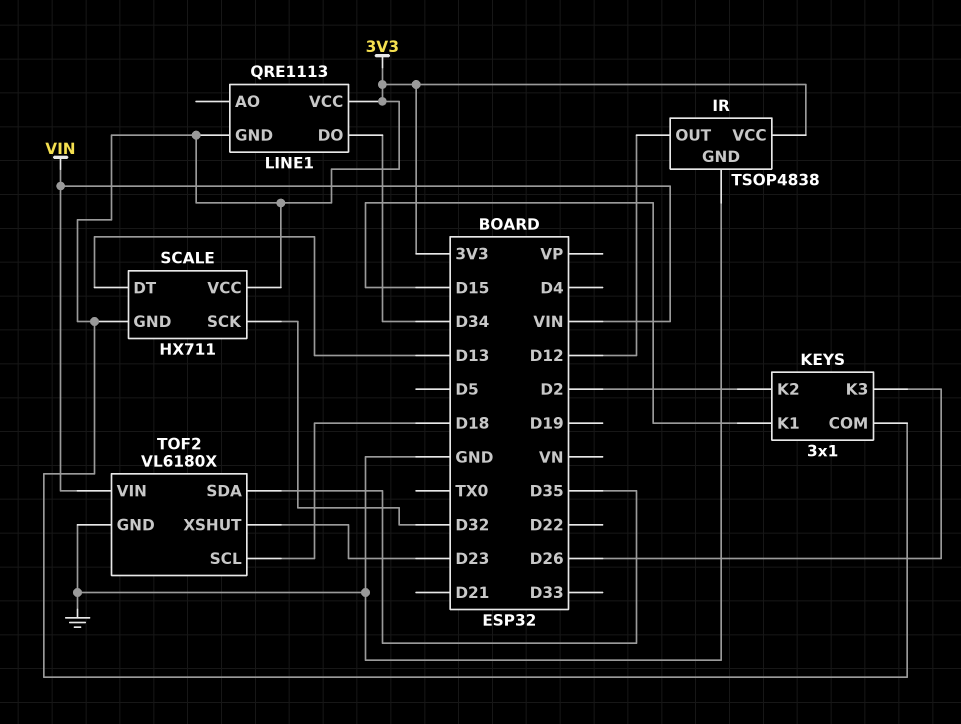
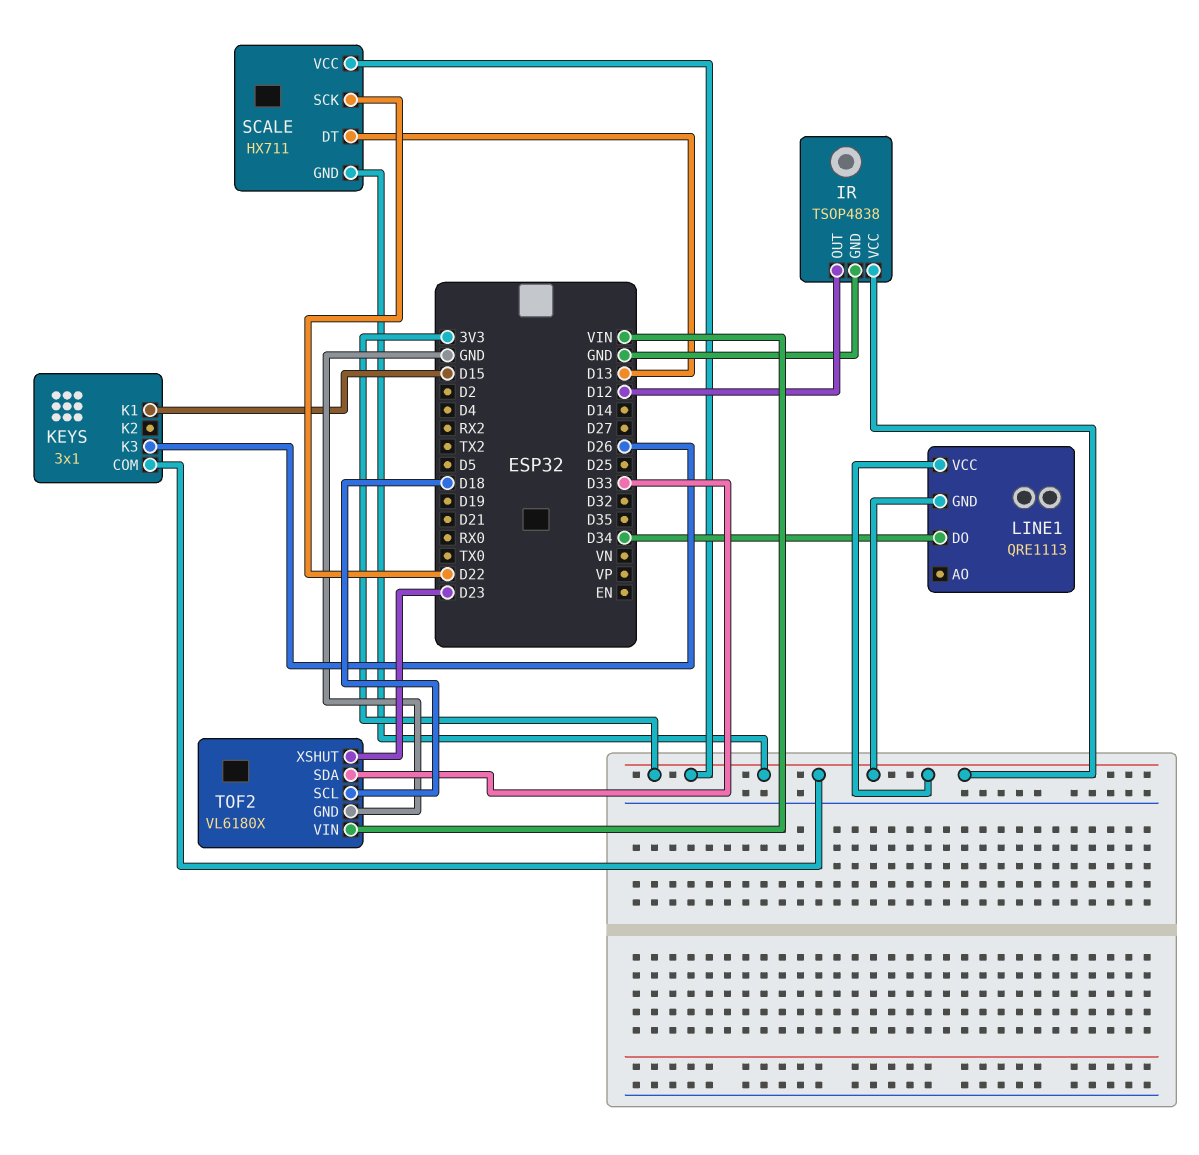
KEYS pin K2: D2 -> none
SCALE pin SCK: D32 -> D22
TOF2 pin SDA: D35 -> D33

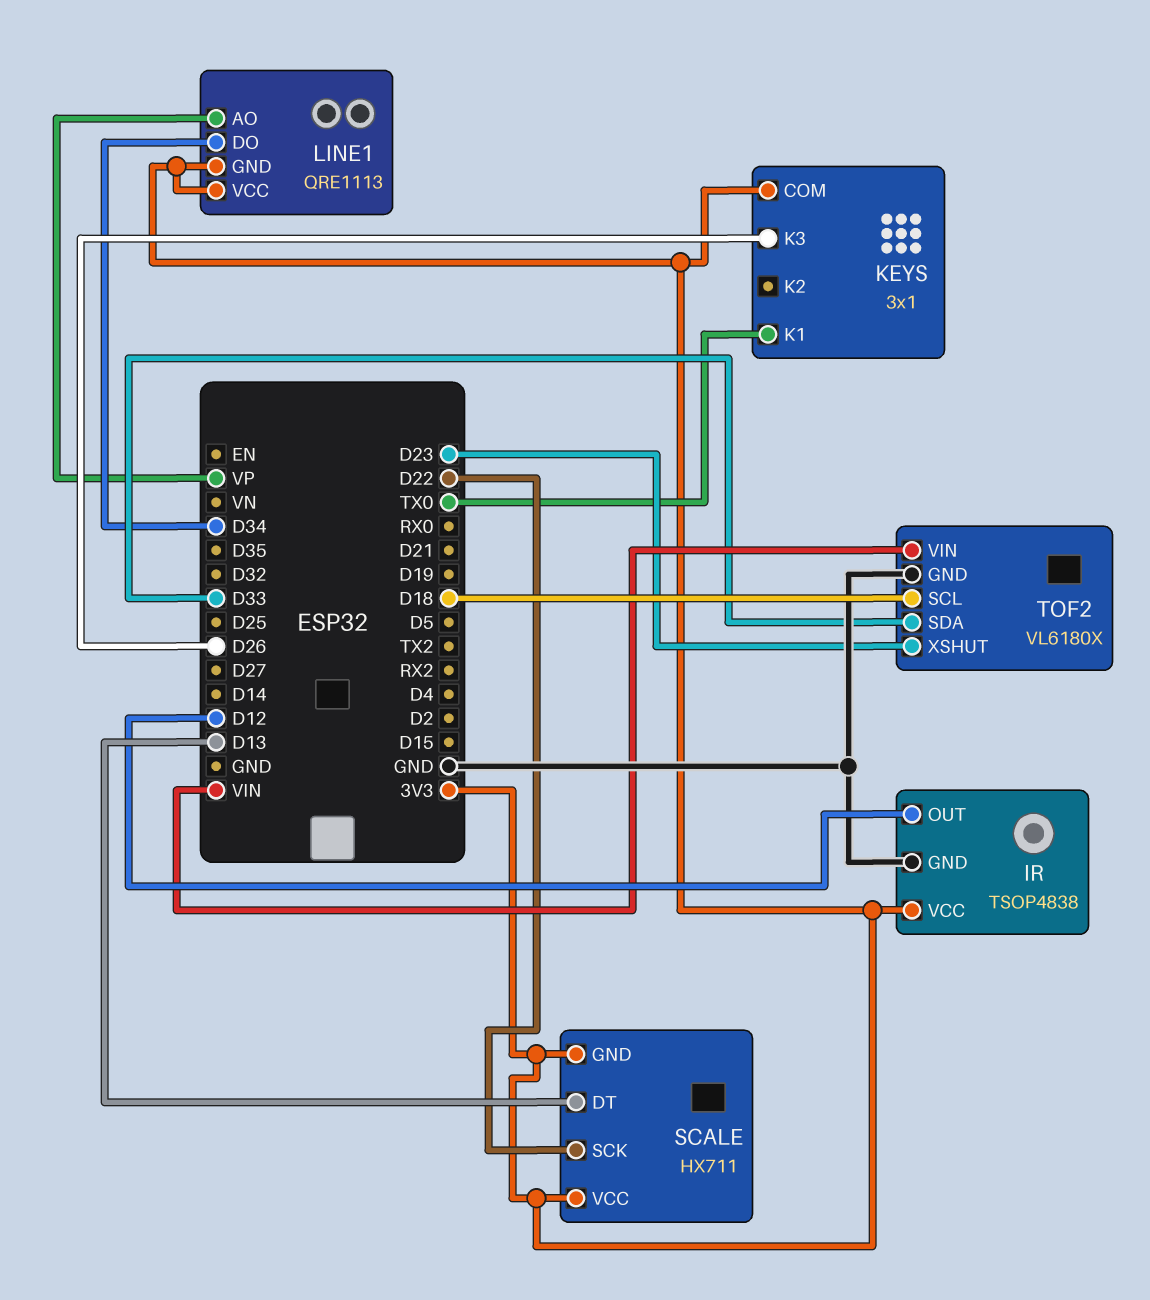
KEYS pin K1: D15 -> TX0
LINE1 pin AO: none -> VP

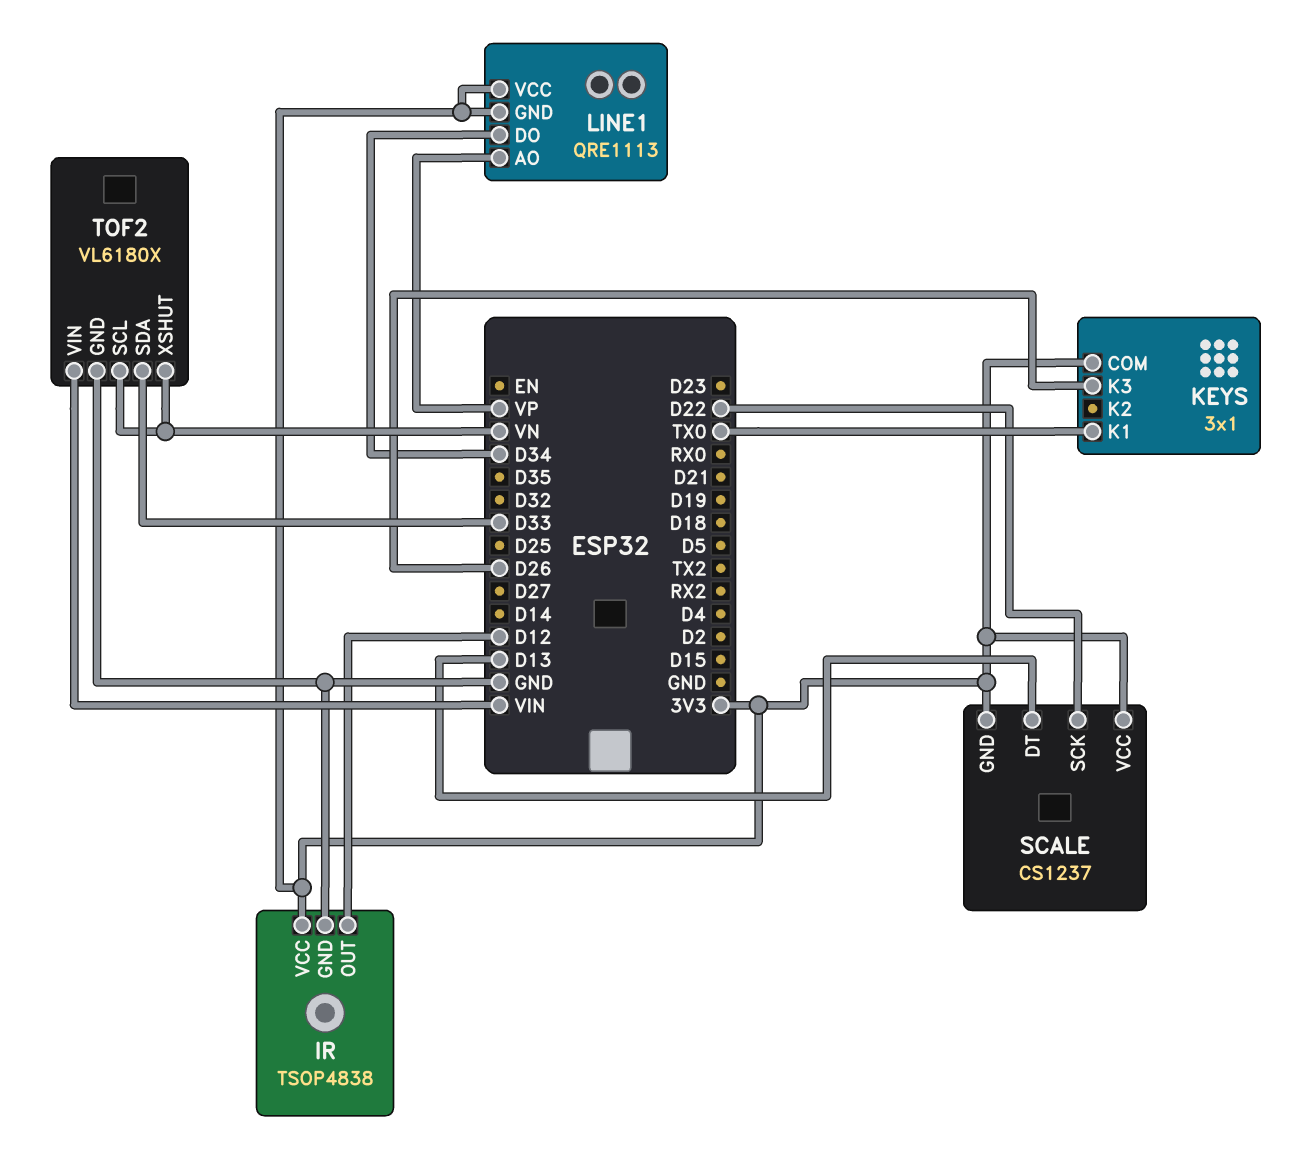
SCALE: HX711 -> CS1237
TOF2 pin SCL: D18 -> VN
TOF2 pin XSHUT: D23 -> VN

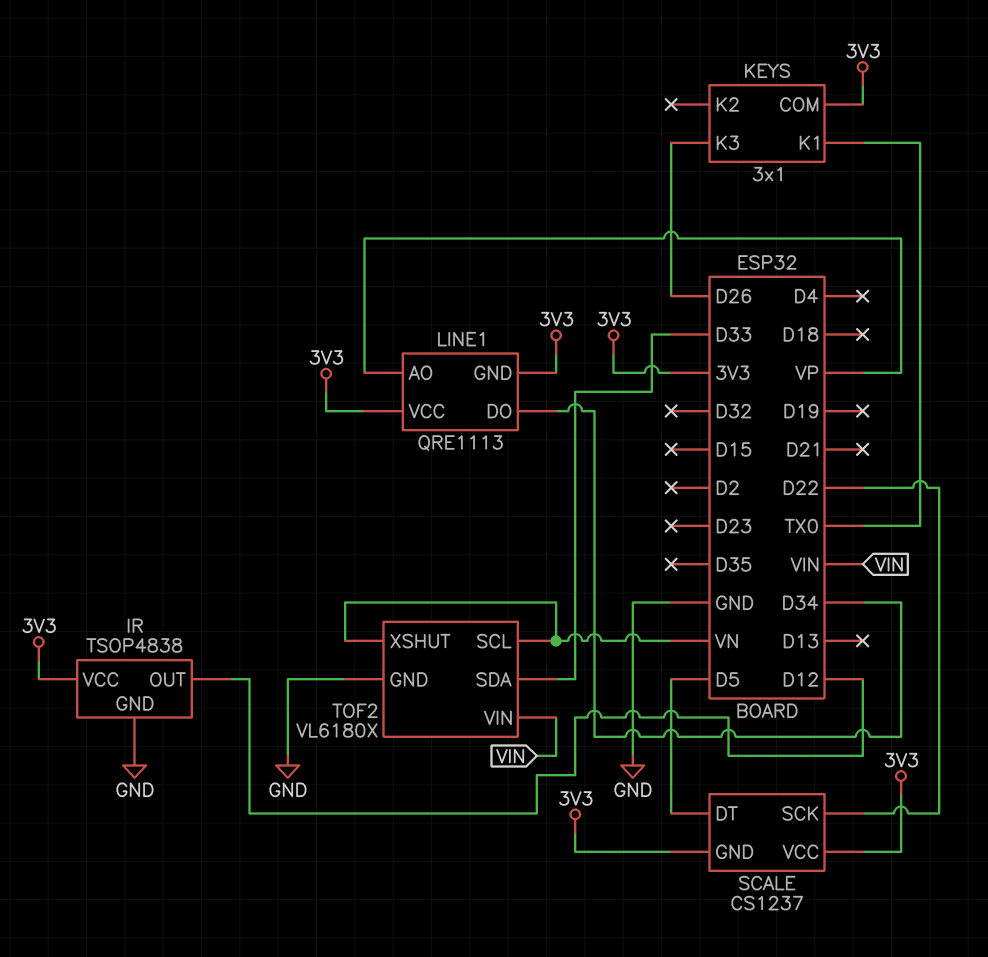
SCALE pin DT: D13 -> D5

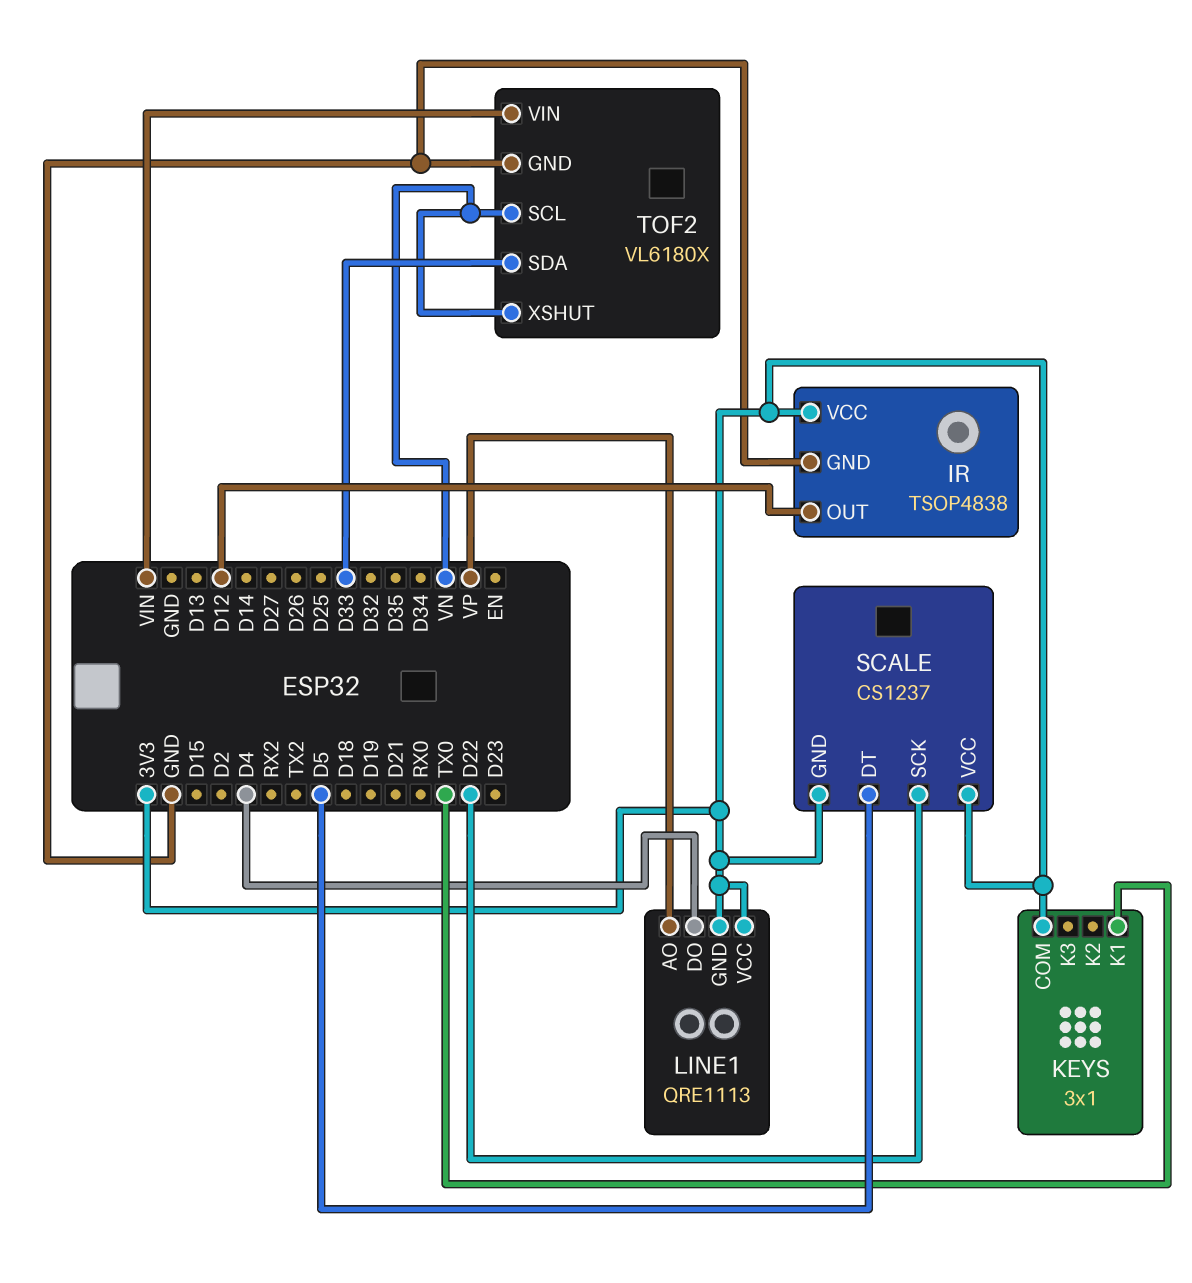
KEYS pin K3: D26 -> none
LINE1 pin DO: D34 -> D4

